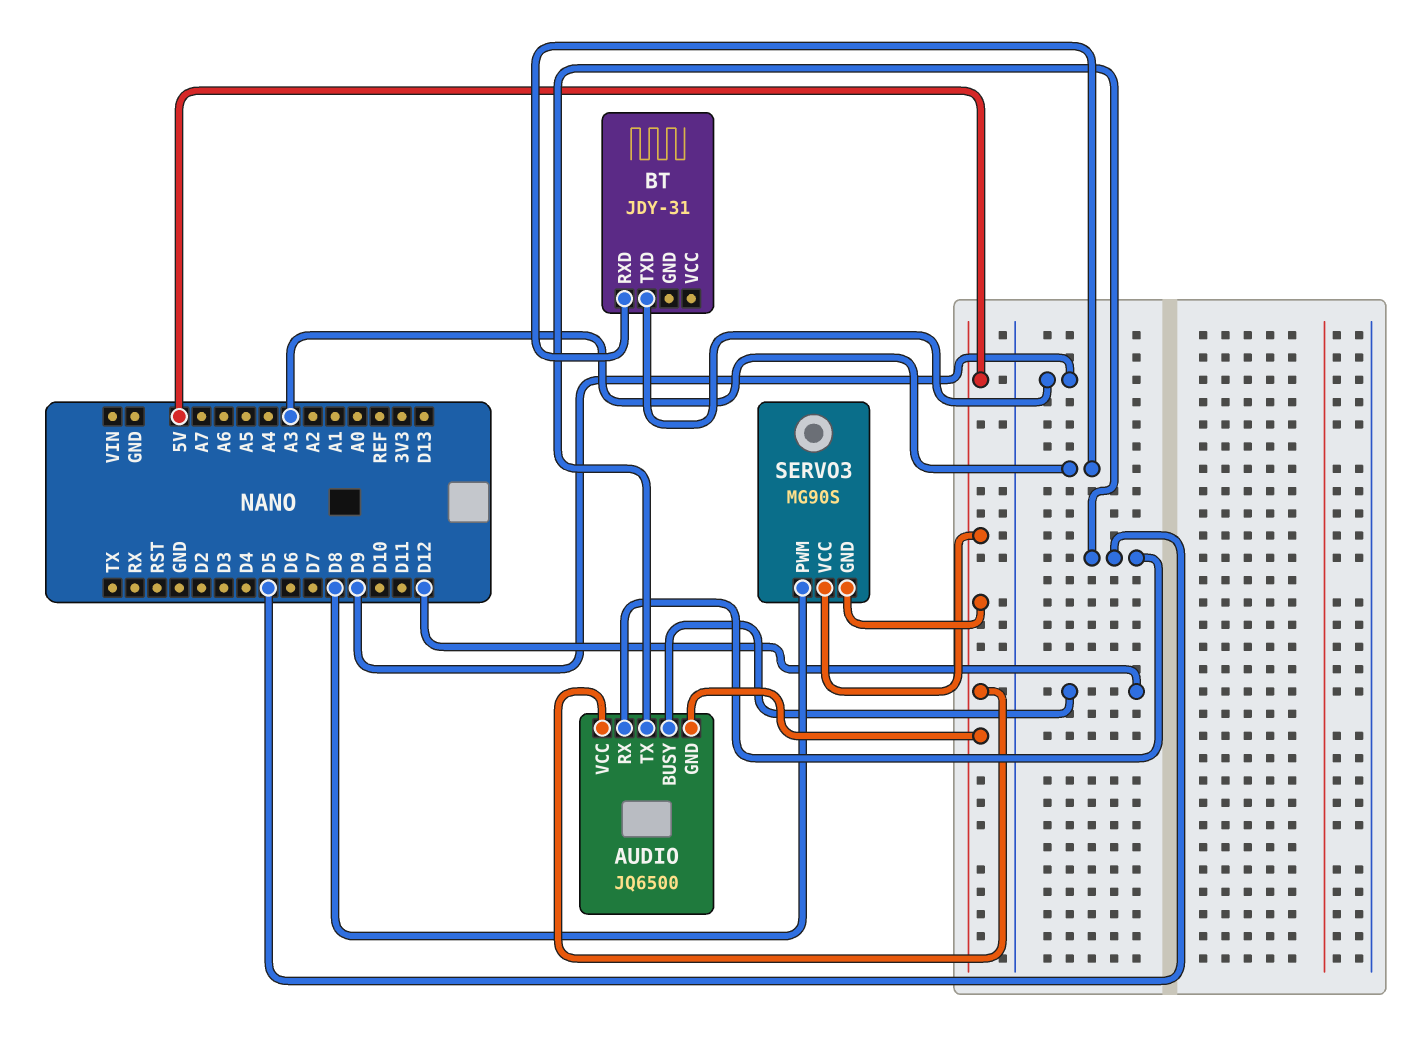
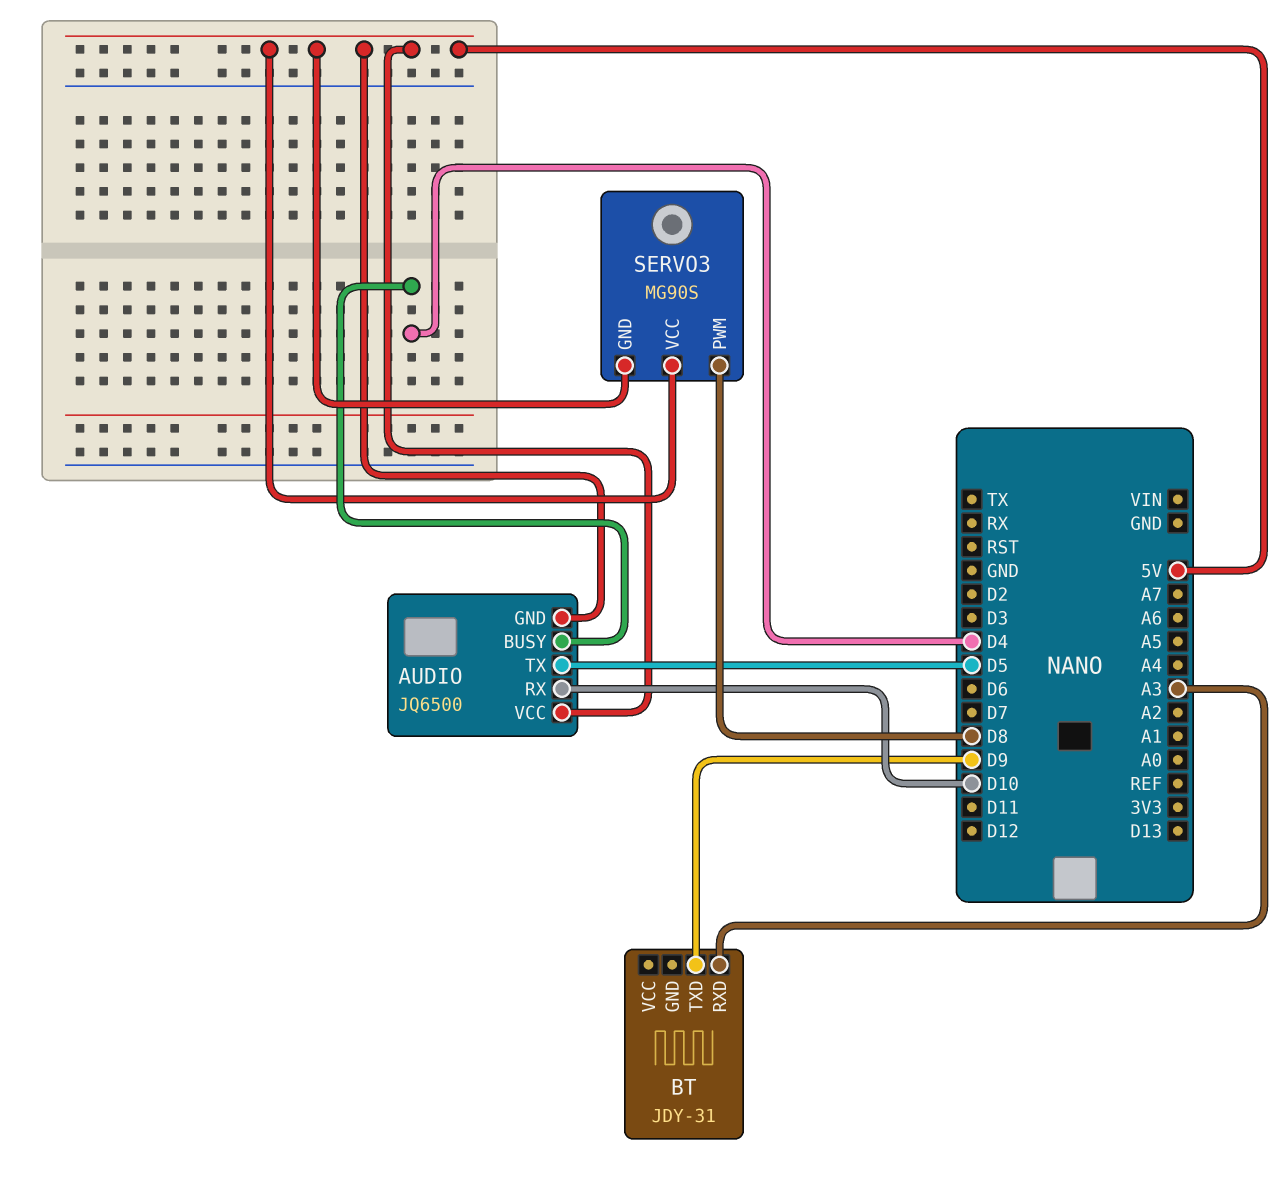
AUDIO pin BUSY: D12 -> D4
AUDIO pin RX: D5 -> D10

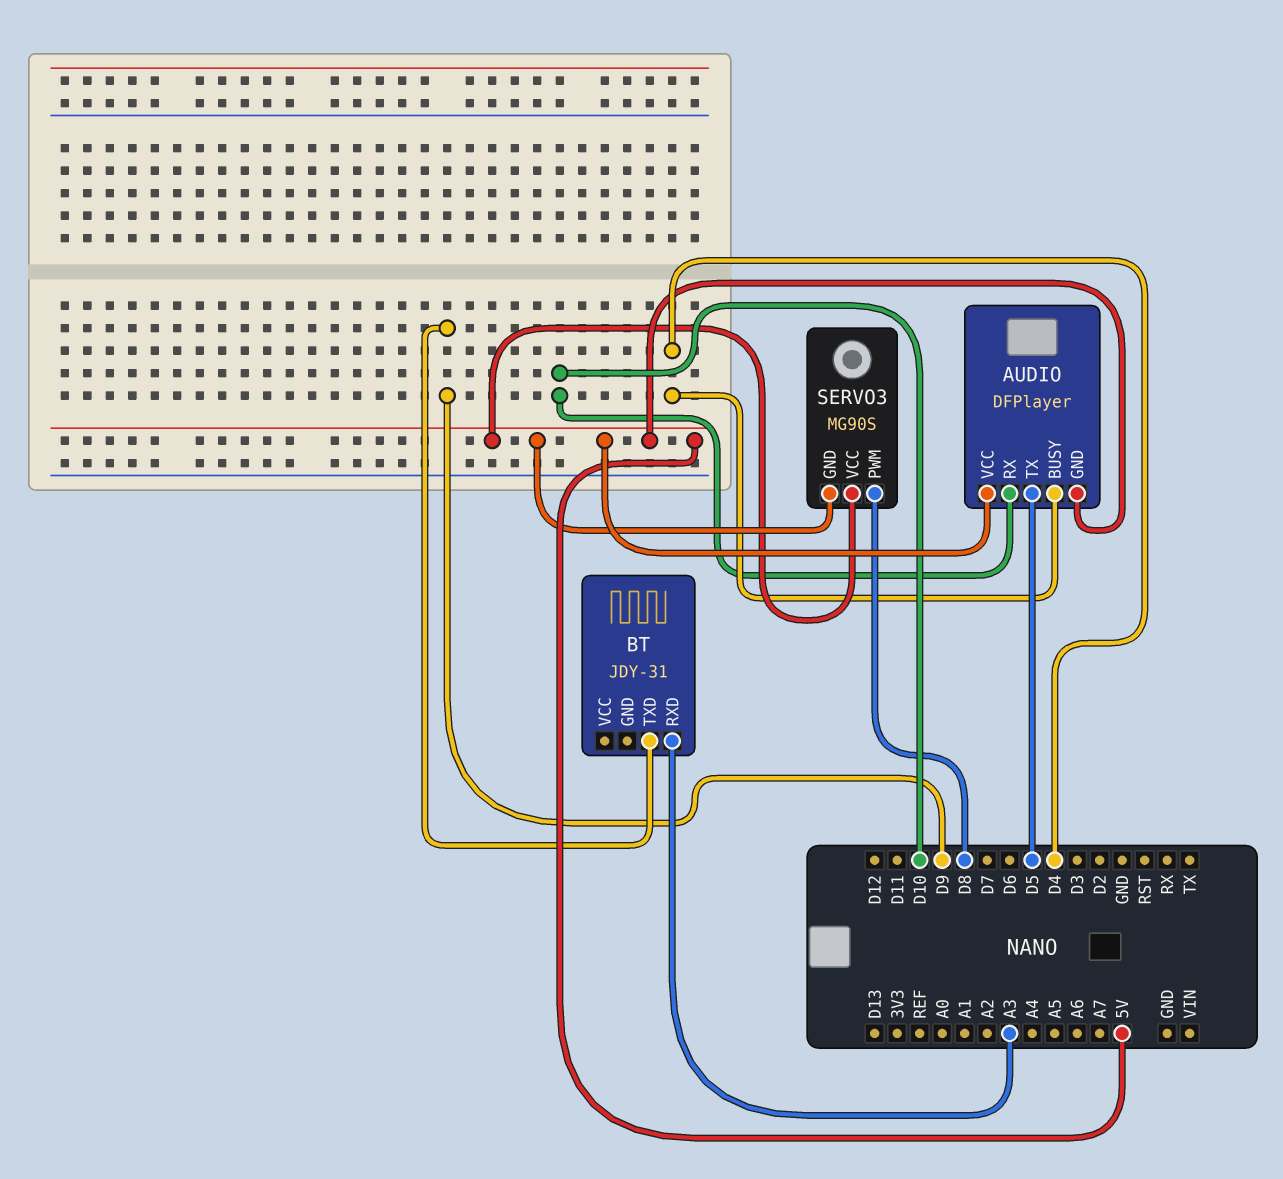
AUDIO: JQ6500 -> DFPlayer

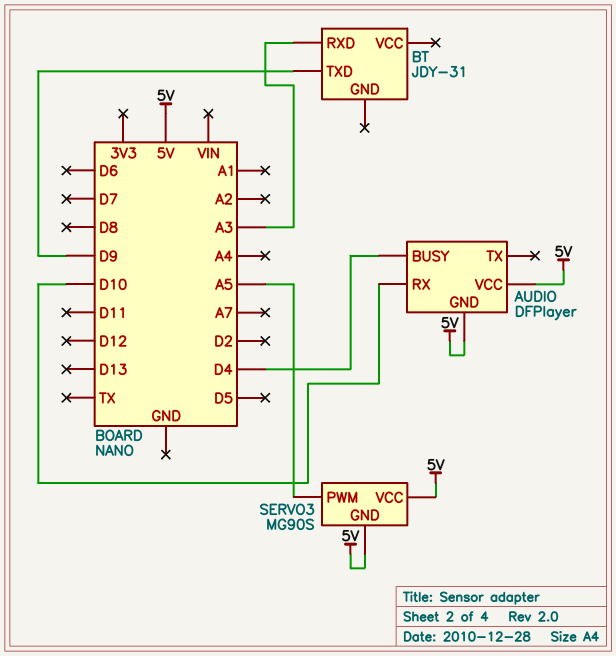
AUDIO pin TX: D5 -> none
SERVO3 pin PWM: D8 -> A5

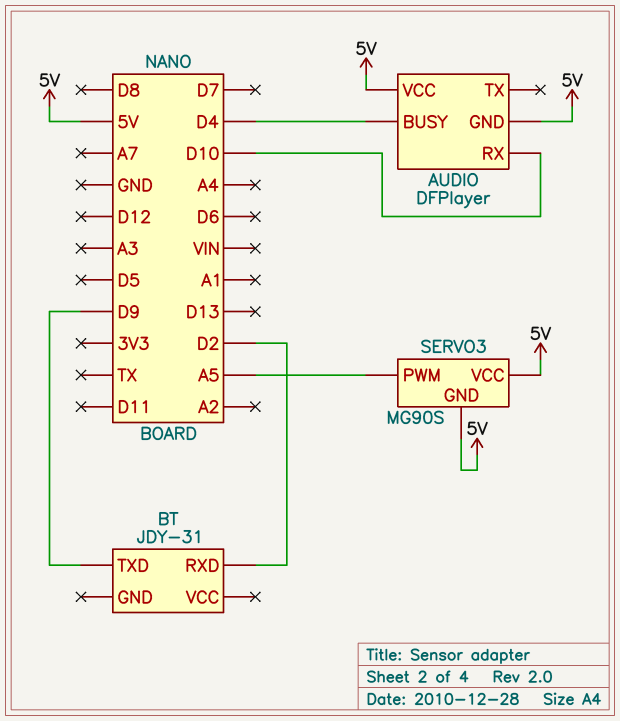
BT pin RXD: A3 -> D2

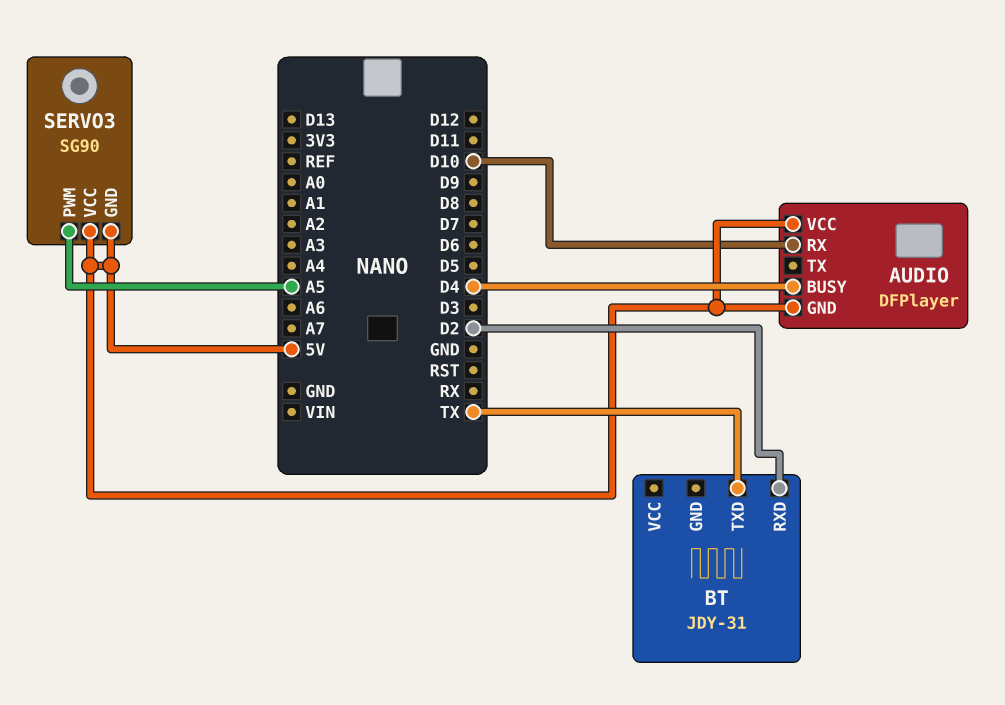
BT pin TXD: D9 -> TX
SERVO3: MG90S -> SG90

